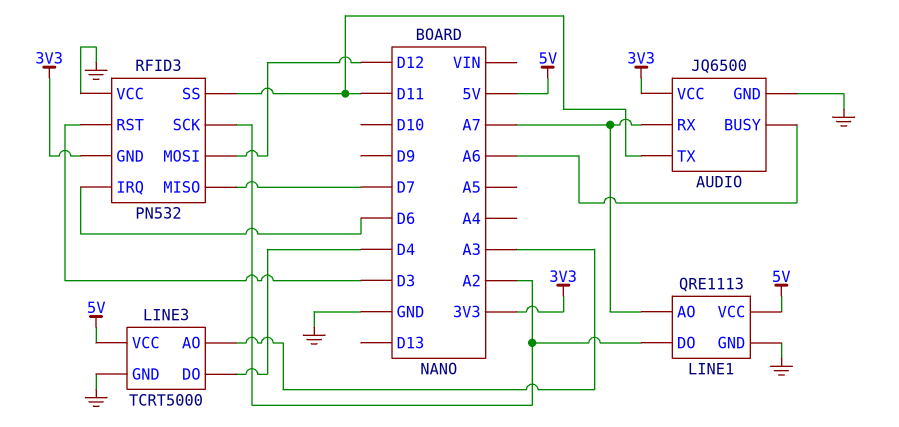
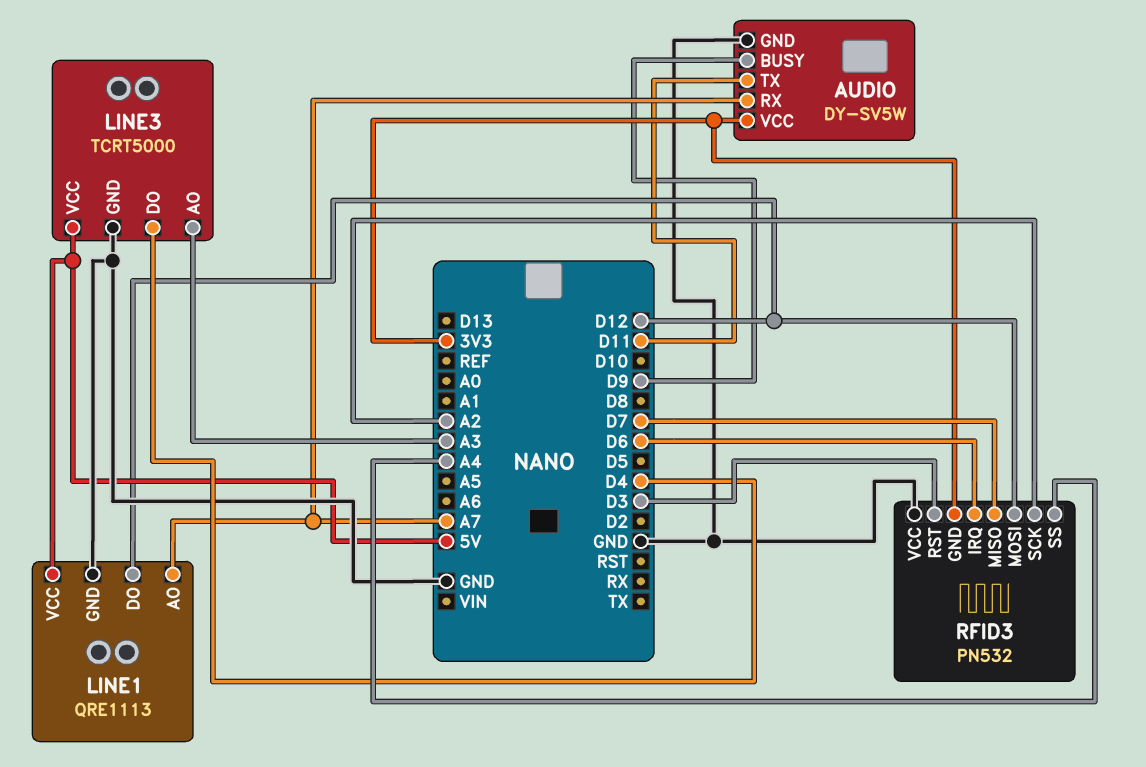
AUDIO: JQ6500 -> DY-SV5W
AUDIO pin BUSY: A6 -> D9
LINE1 pin DO: A2 -> D12
RFID3 pin SS: D11 -> A4

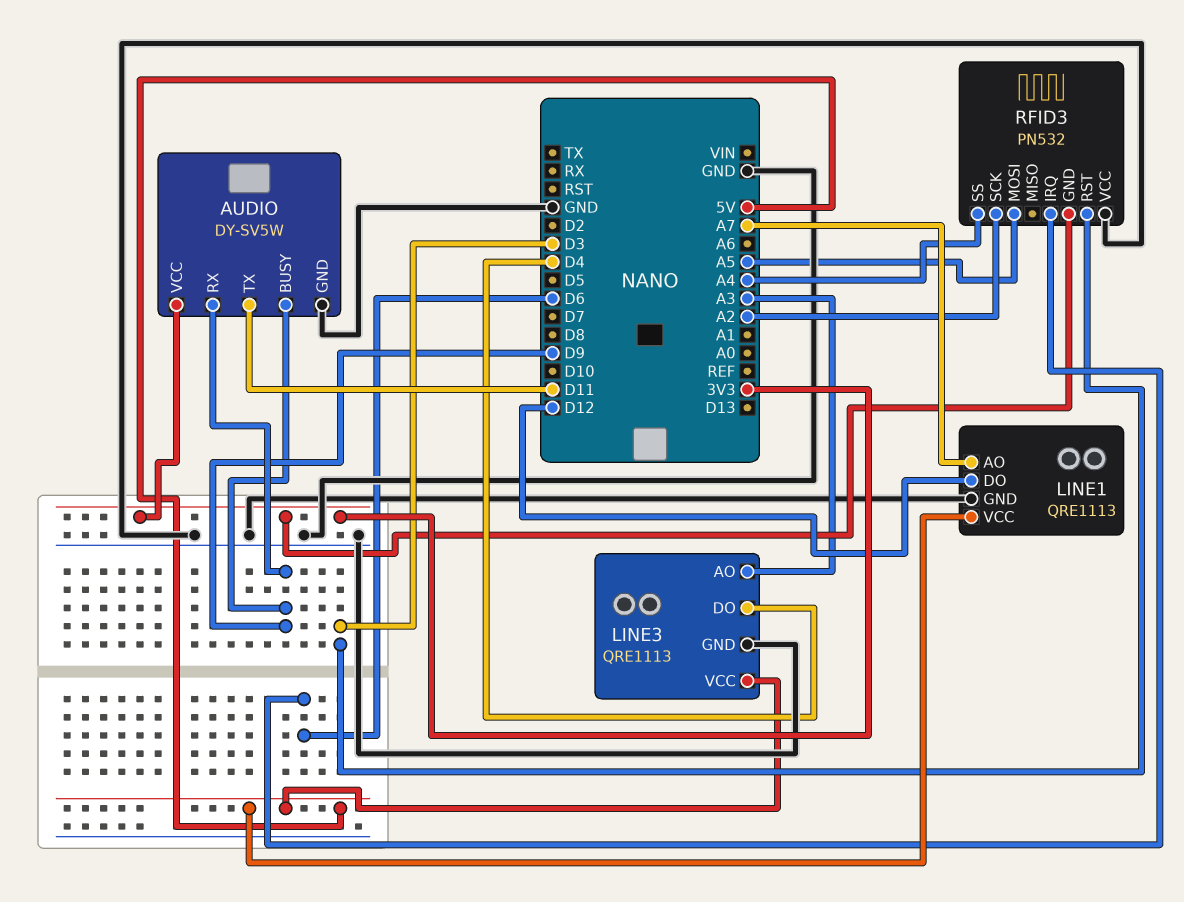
AUDIO pin RX: A7 -> D9
LINE3: TCRT5000 -> QRE1113
RFID3 pin MISO: D7 -> none
RFID3 pin MOSI: D12 -> A5

